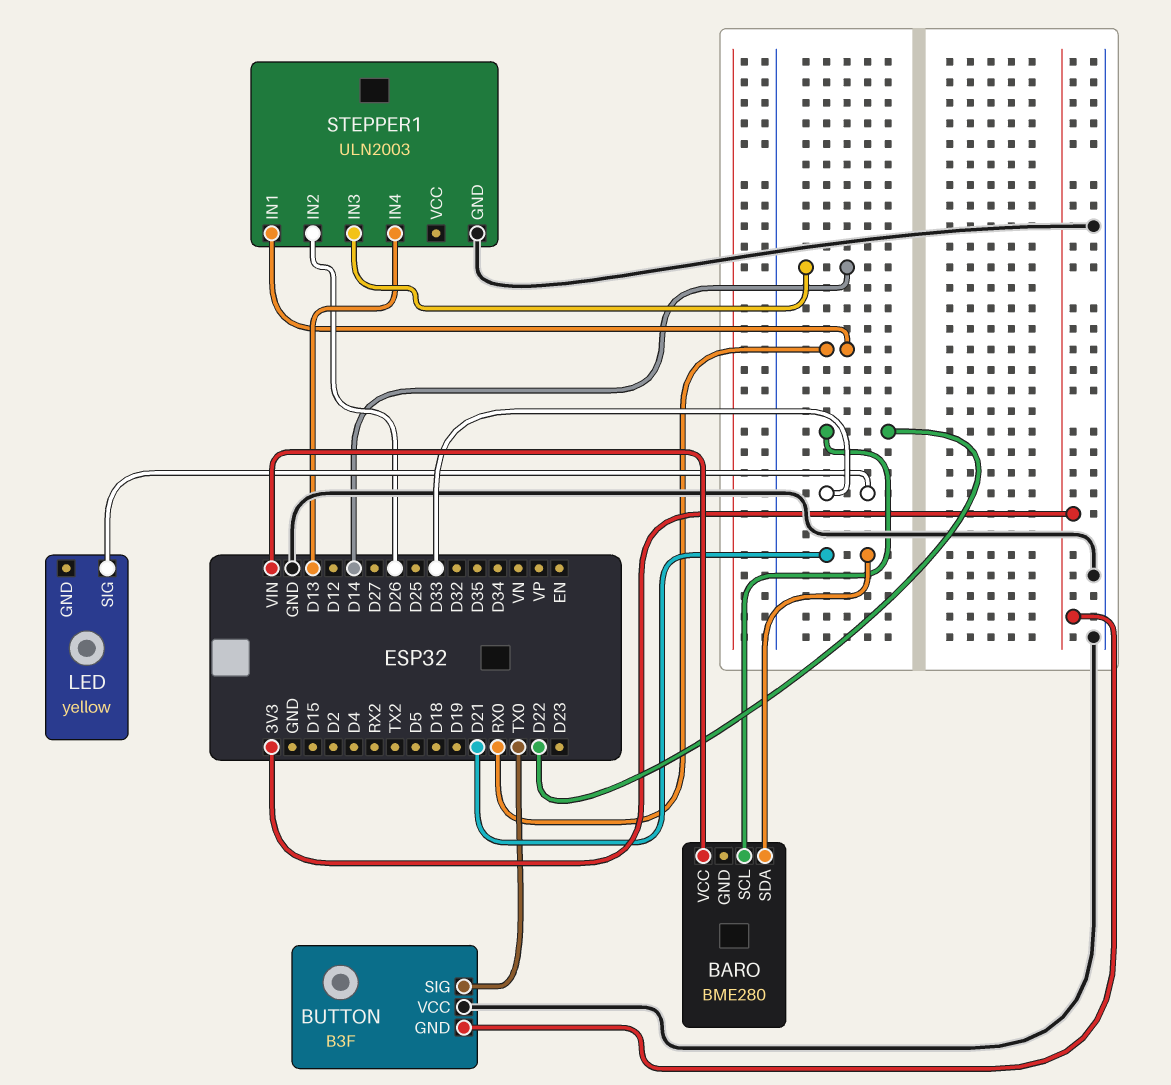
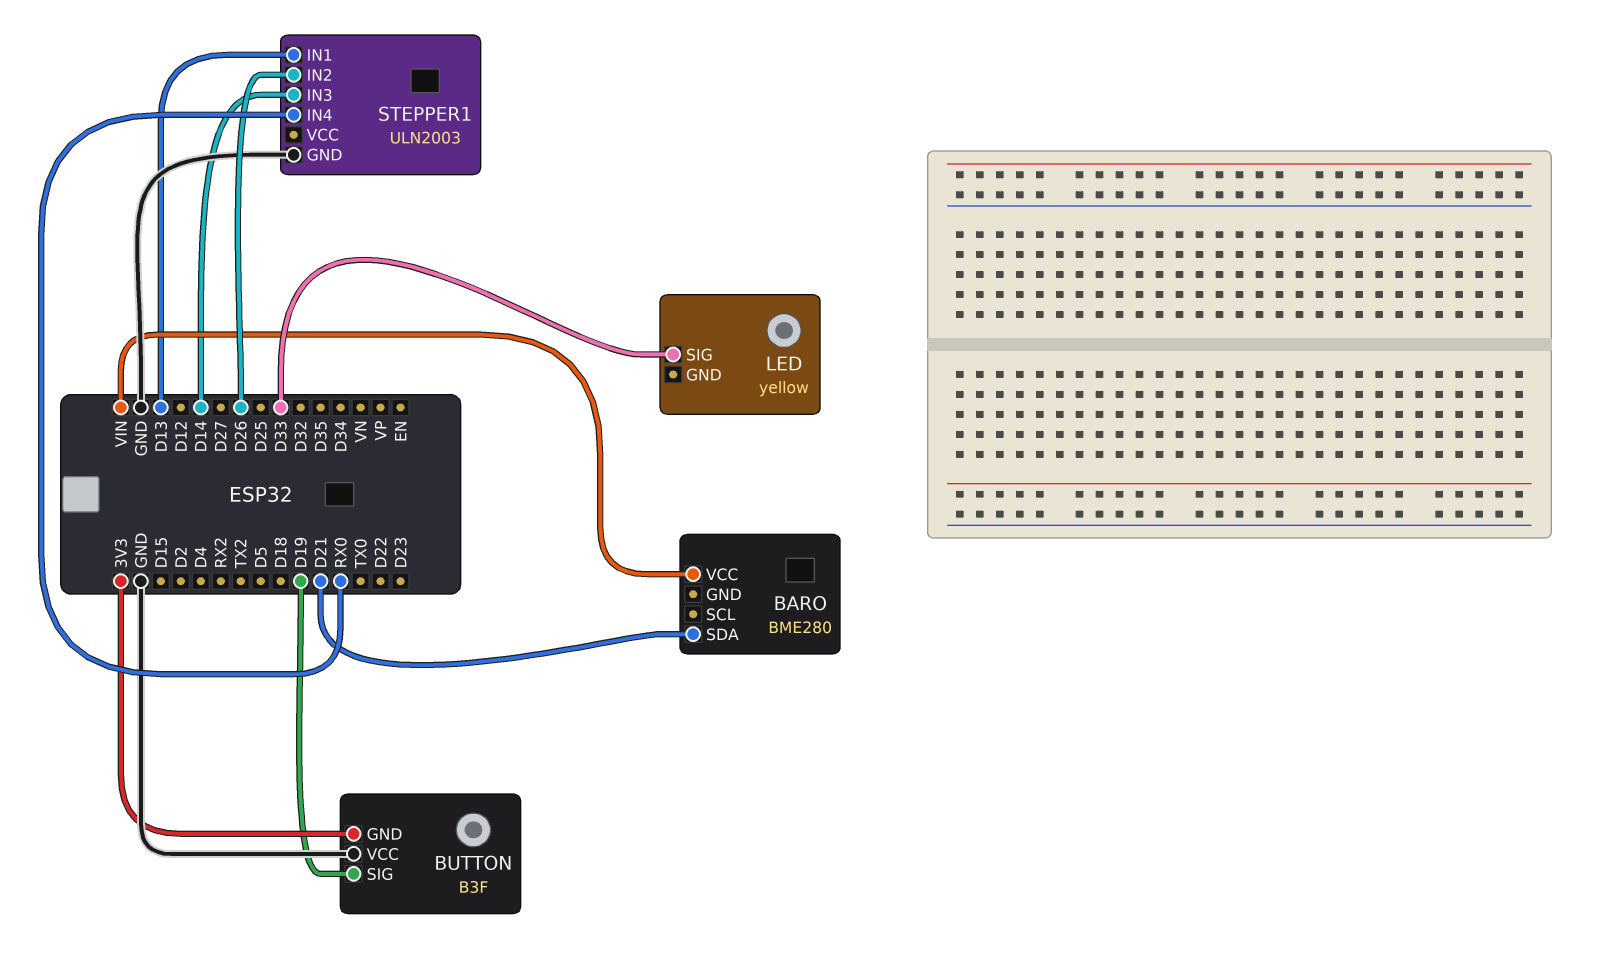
BARO pin SCL: D22 -> none
BUTTON pin SIG: TX0 -> D19
STEPPER1 pin IN1: RX0 -> D13
STEPPER1 pin IN4: D13 -> RX0

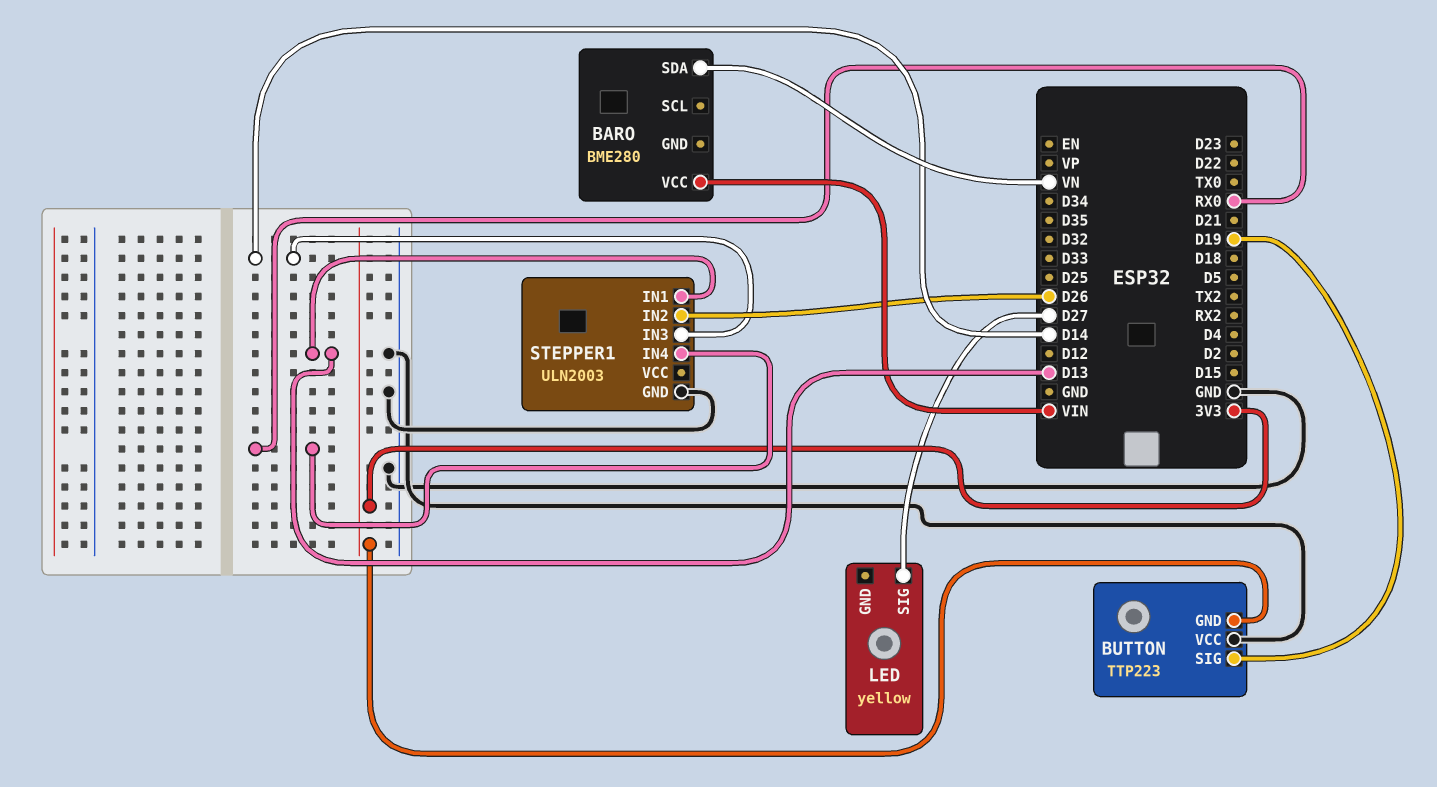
BARO pin SDA: D21 -> VN
BUTTON: B3F -> TTP223
LED pin SIG: D33 -> D27

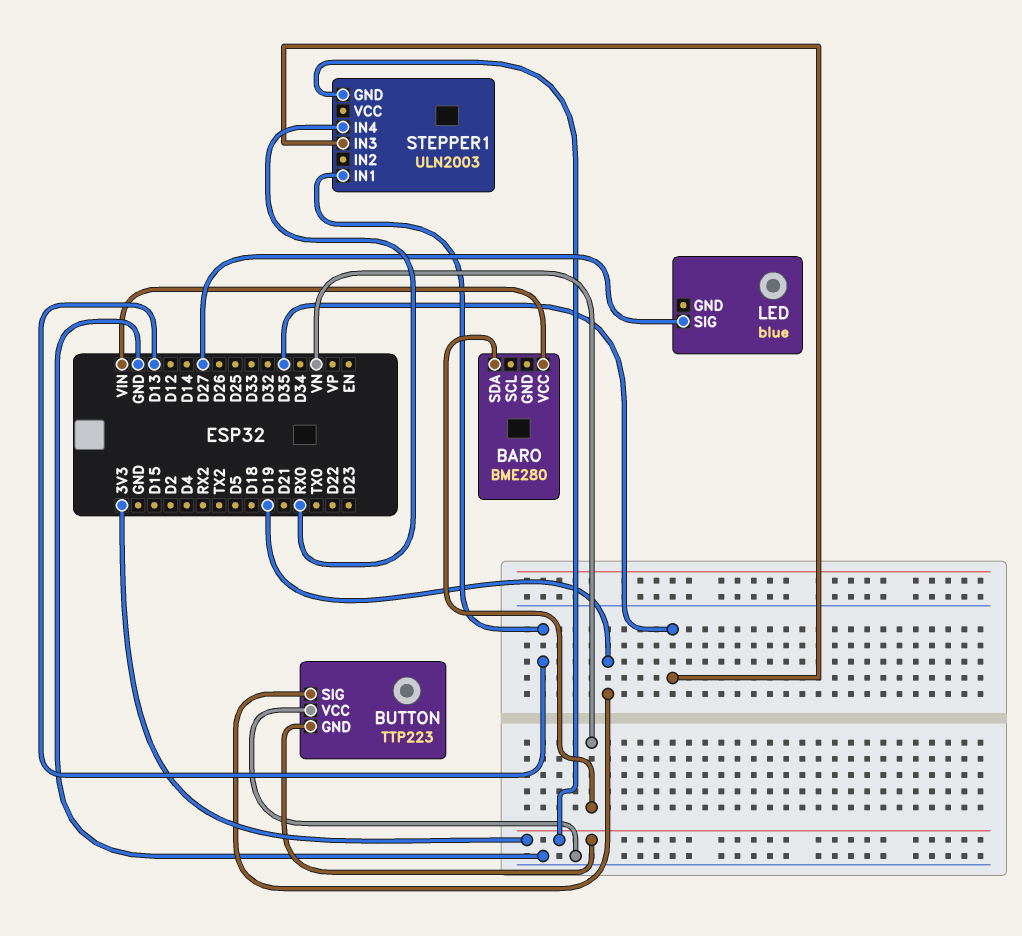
LED: yellow -> blue
STEPPER1 pin GND: GND -> 3V3
STEPPER1 pin IN2: D26 -> none
STEPPER1 pin IN3: D14 -> D35

